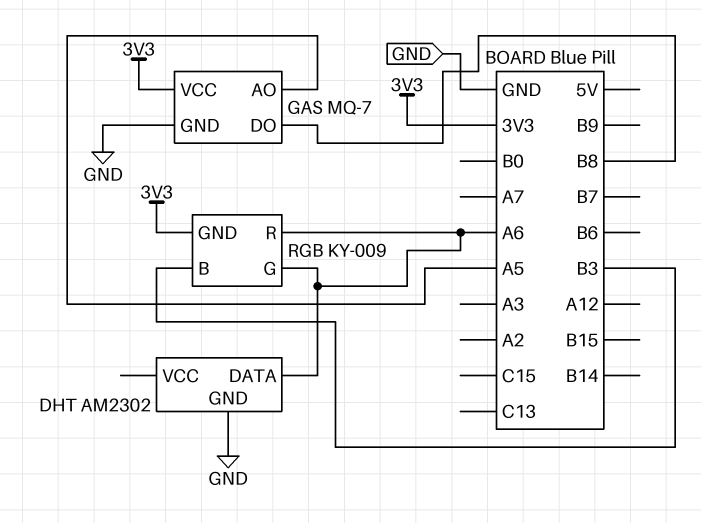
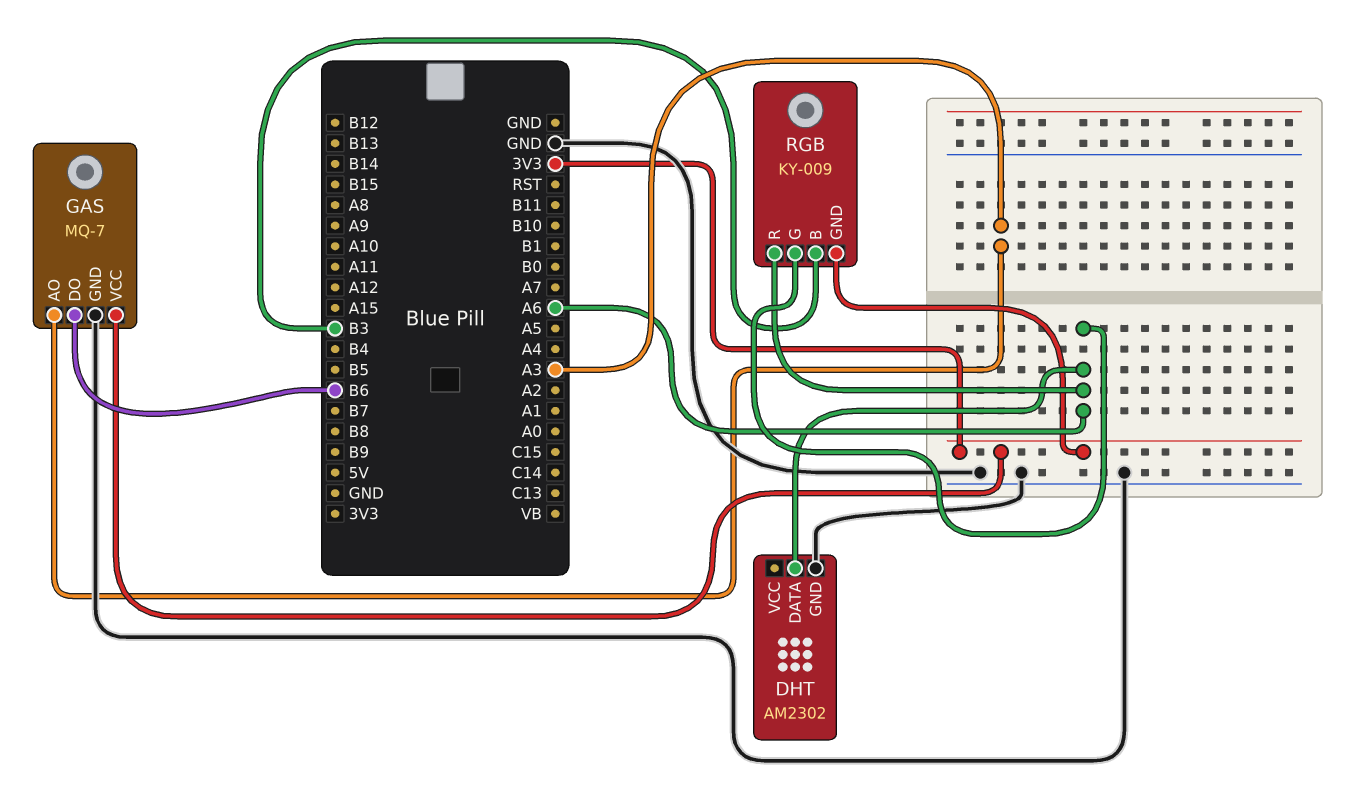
GAS pin AO: A5 -> A3
GAS pin DO: B8 -> B6

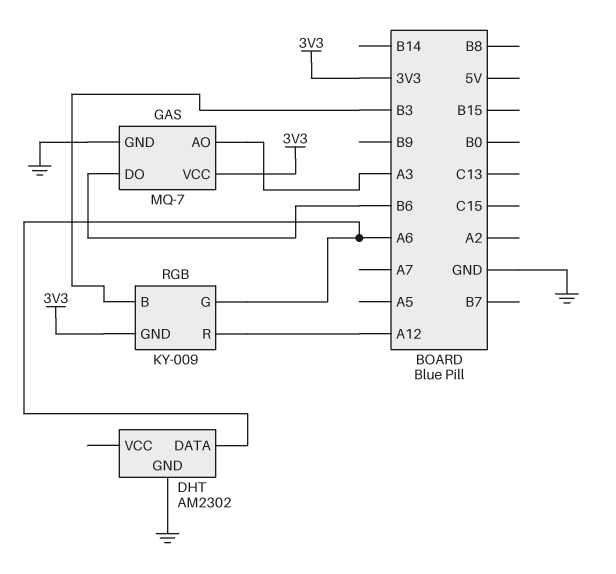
RGB pin R: A6 -> A12

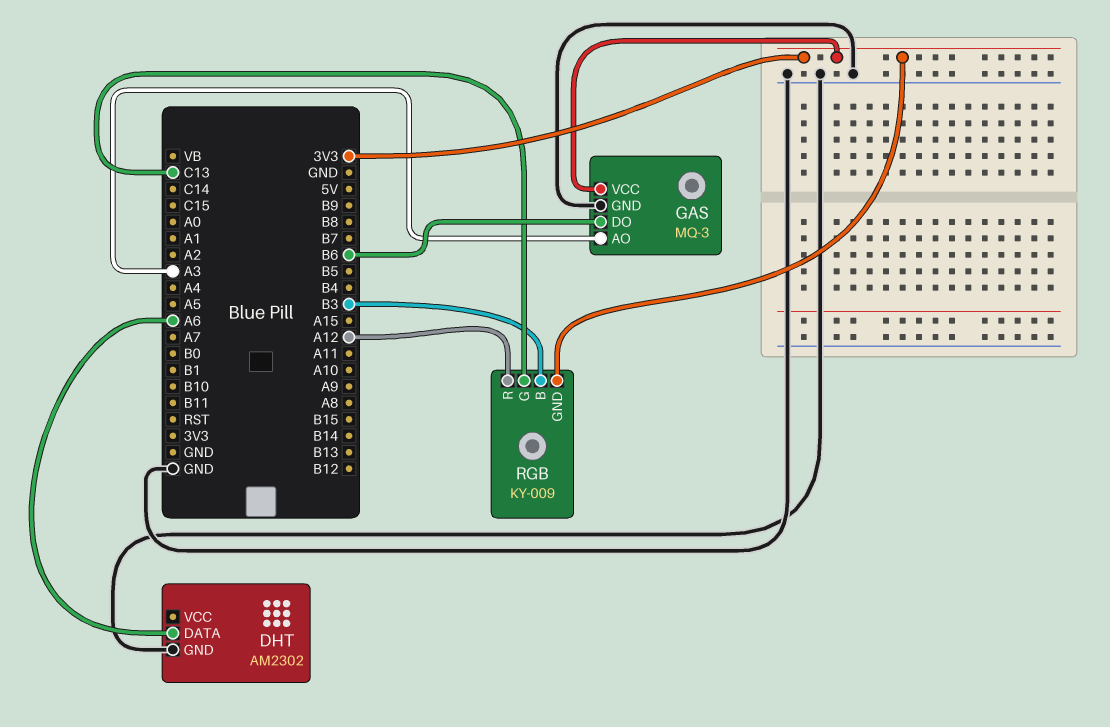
GAS: MQ-7 -> MQ-3
RGB pin G: A6 -> C13

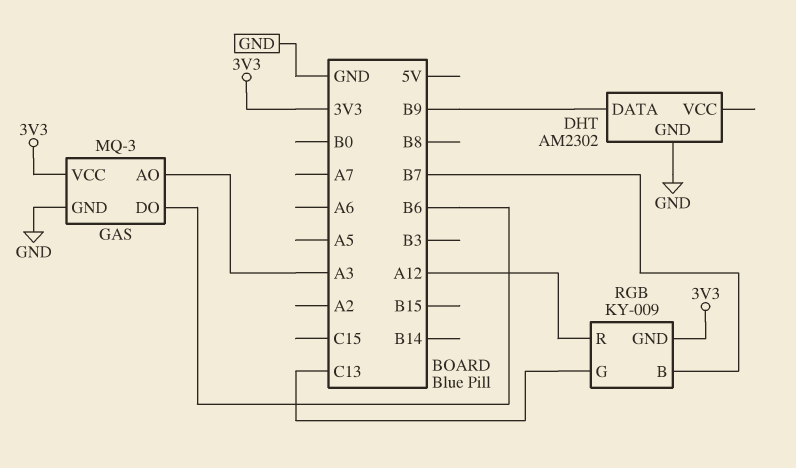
DHT pin DATA: A6 -> B9
RGB pin B: B3 -> B7

